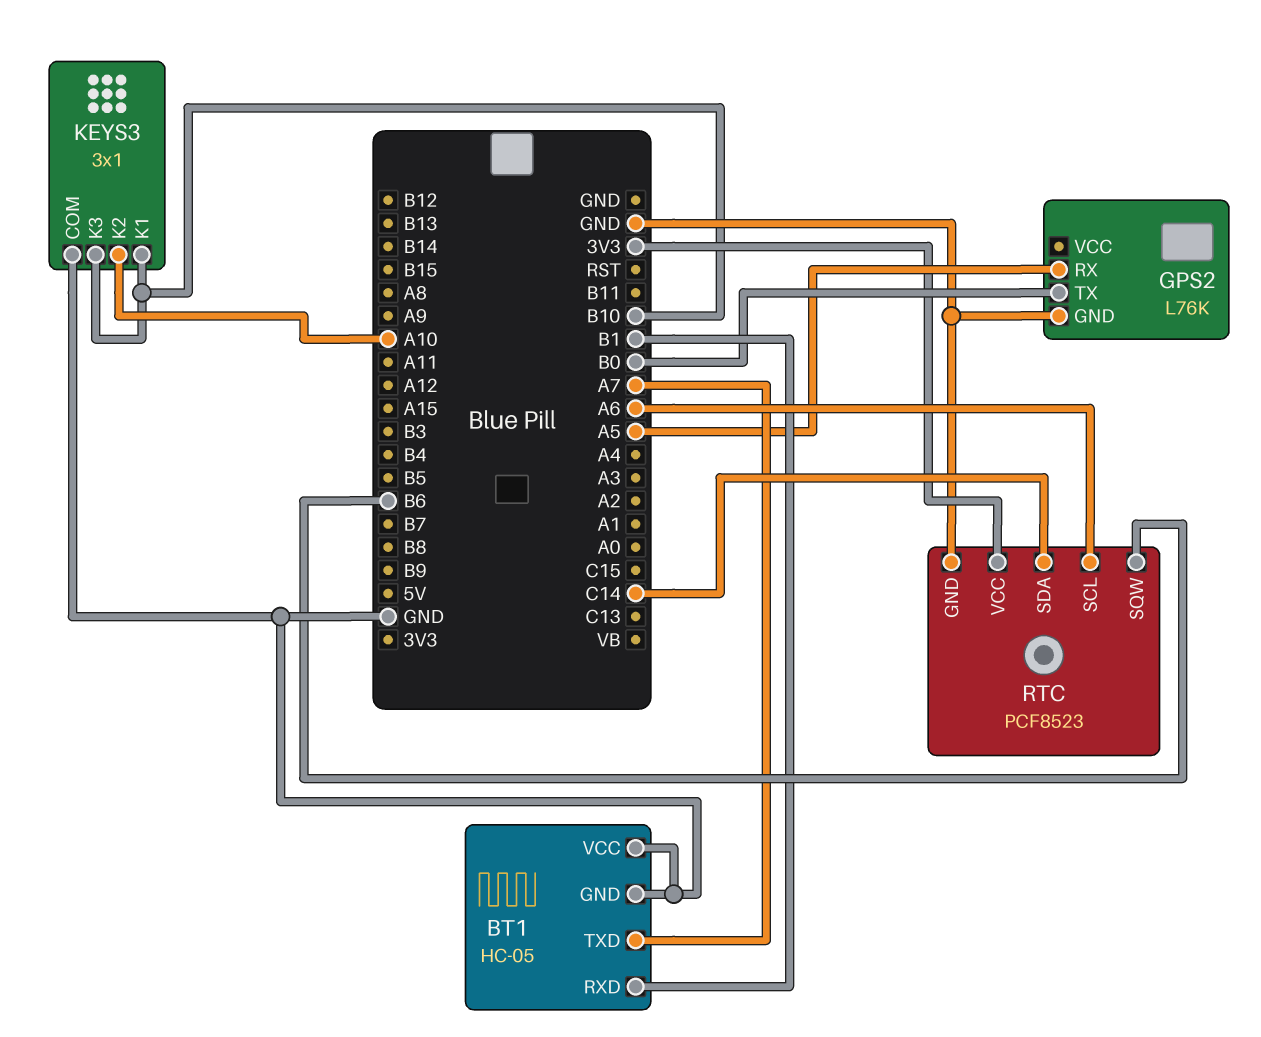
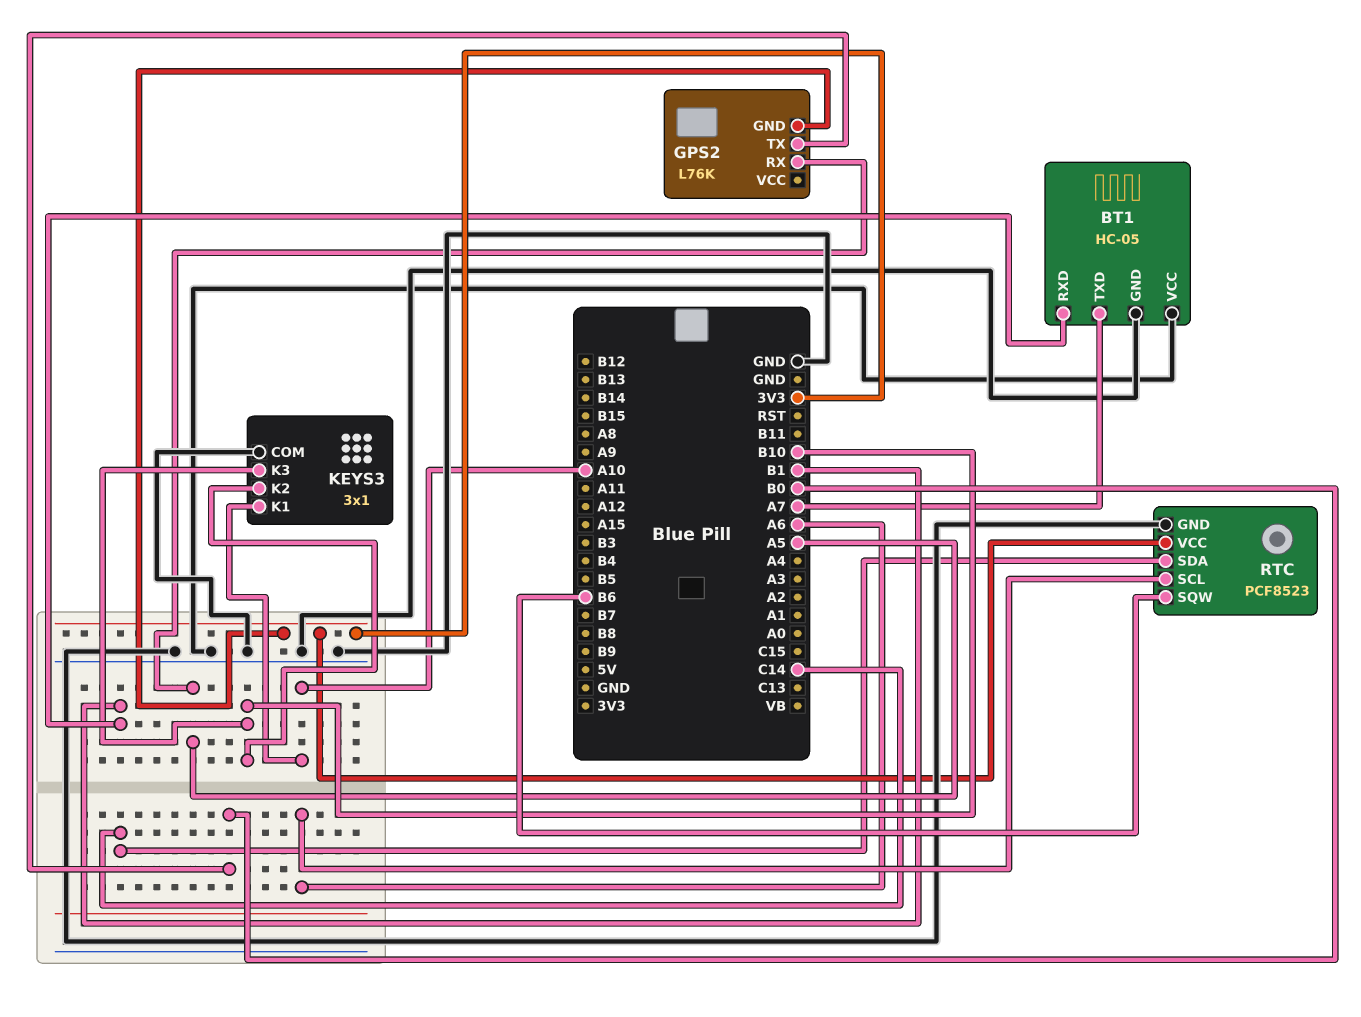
GPS2 pin GND: GND -> 3V3
KEYS3 pin K1: B10 -> A10
KEYS3 pin K2: A10 -> B10

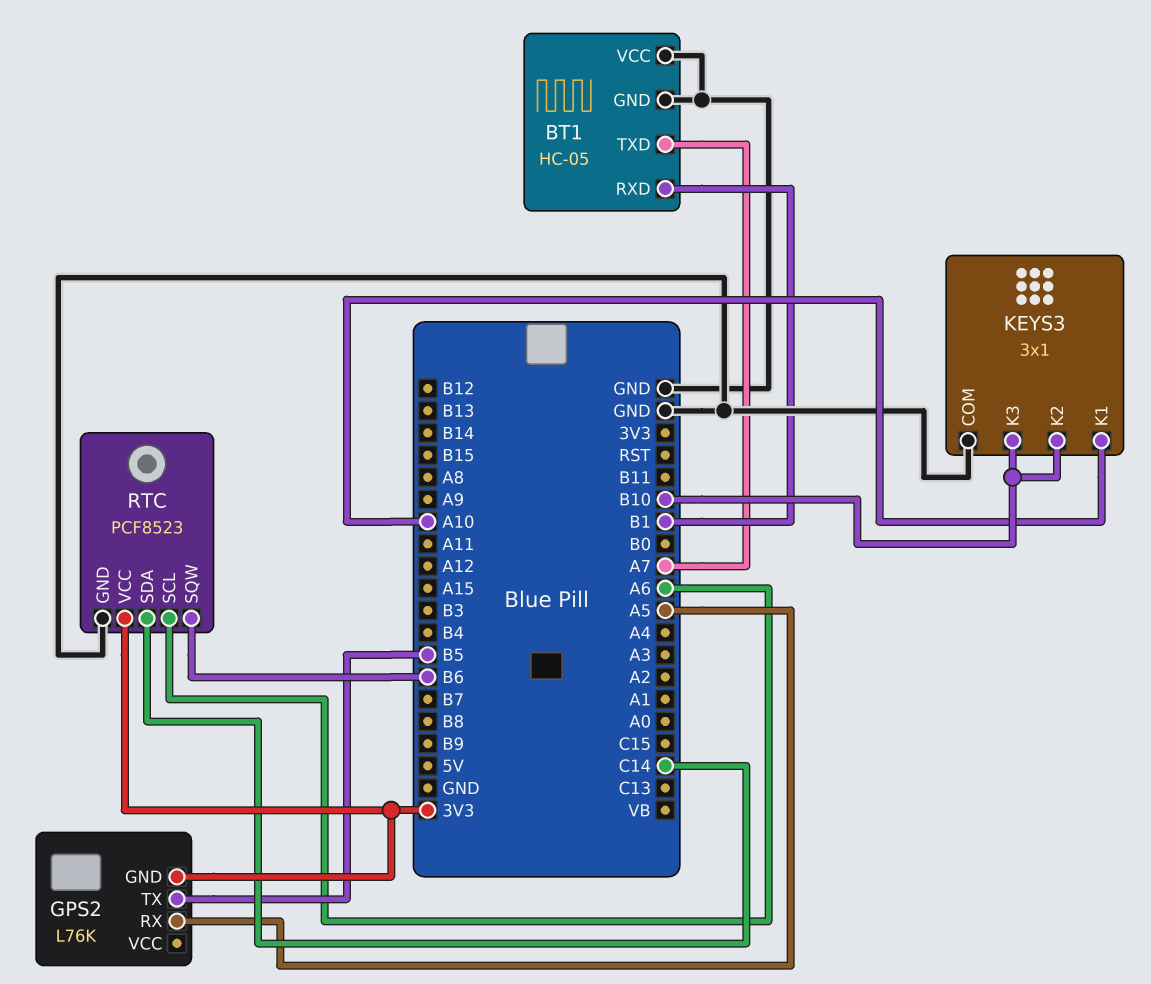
GPS2 pin TX: B0 -> B5

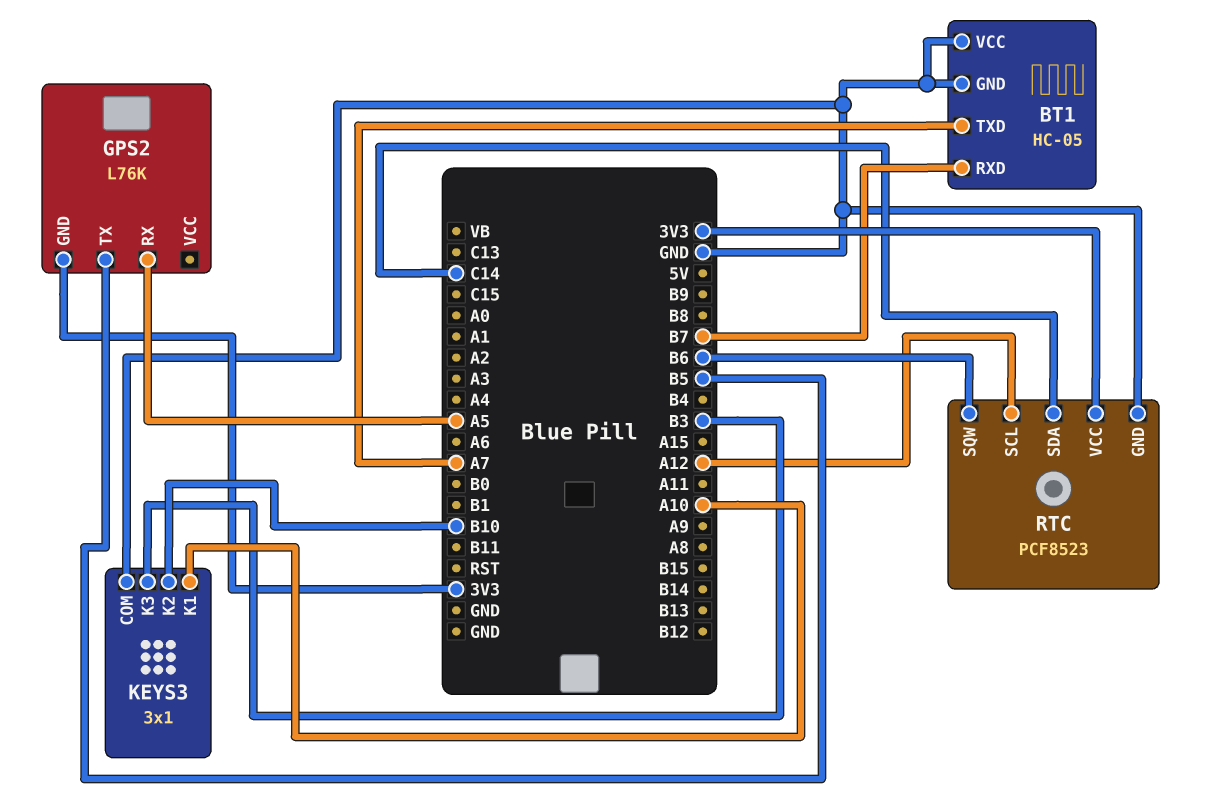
BT1 pin RXD: B1 -> B7
KEYS3 pin K3: B10 -> B3
RTC pin SCL: A6 -> A12

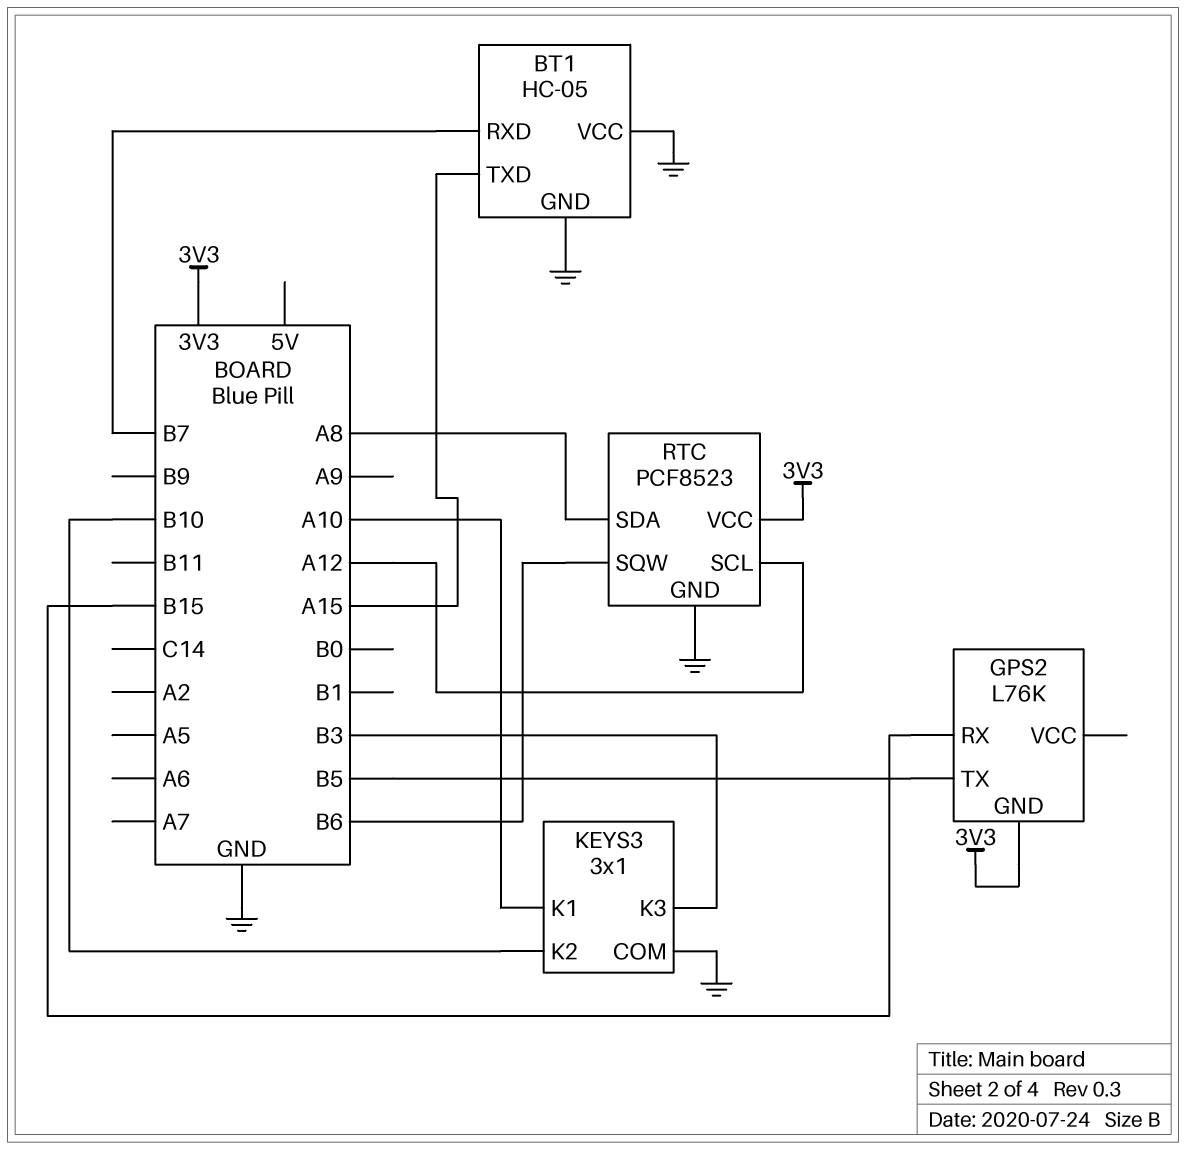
BT1 pin TXD: A7 -> A15
GPS2 pin RX: A5 -> B15
RTC pin SDA: C14 -> A8

